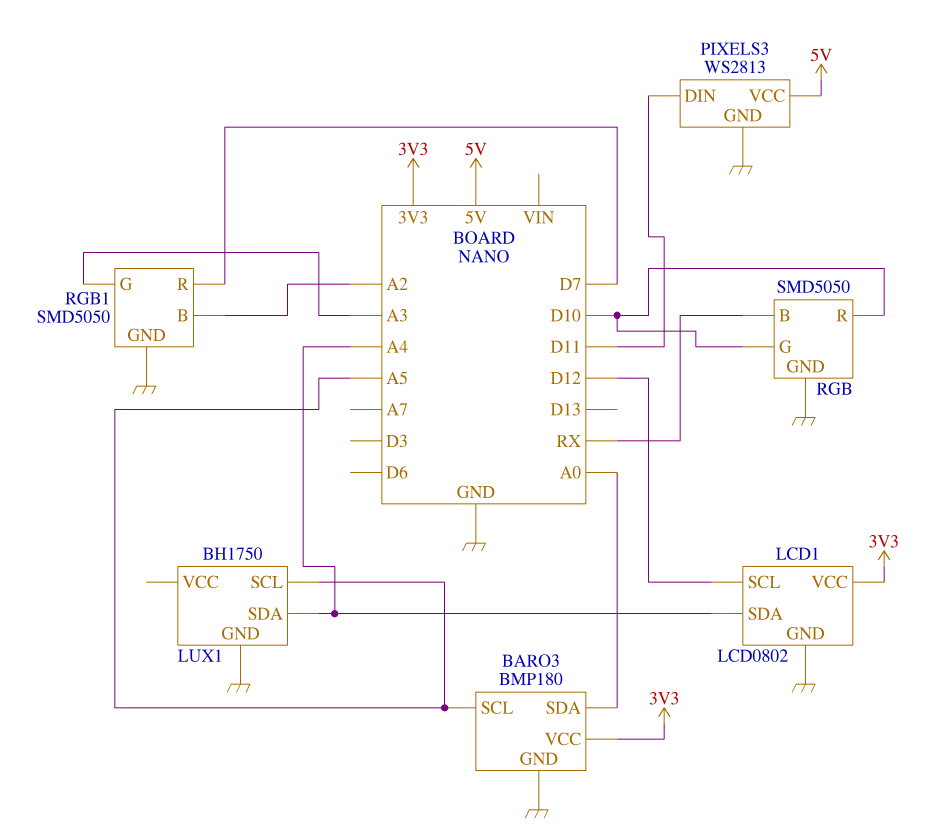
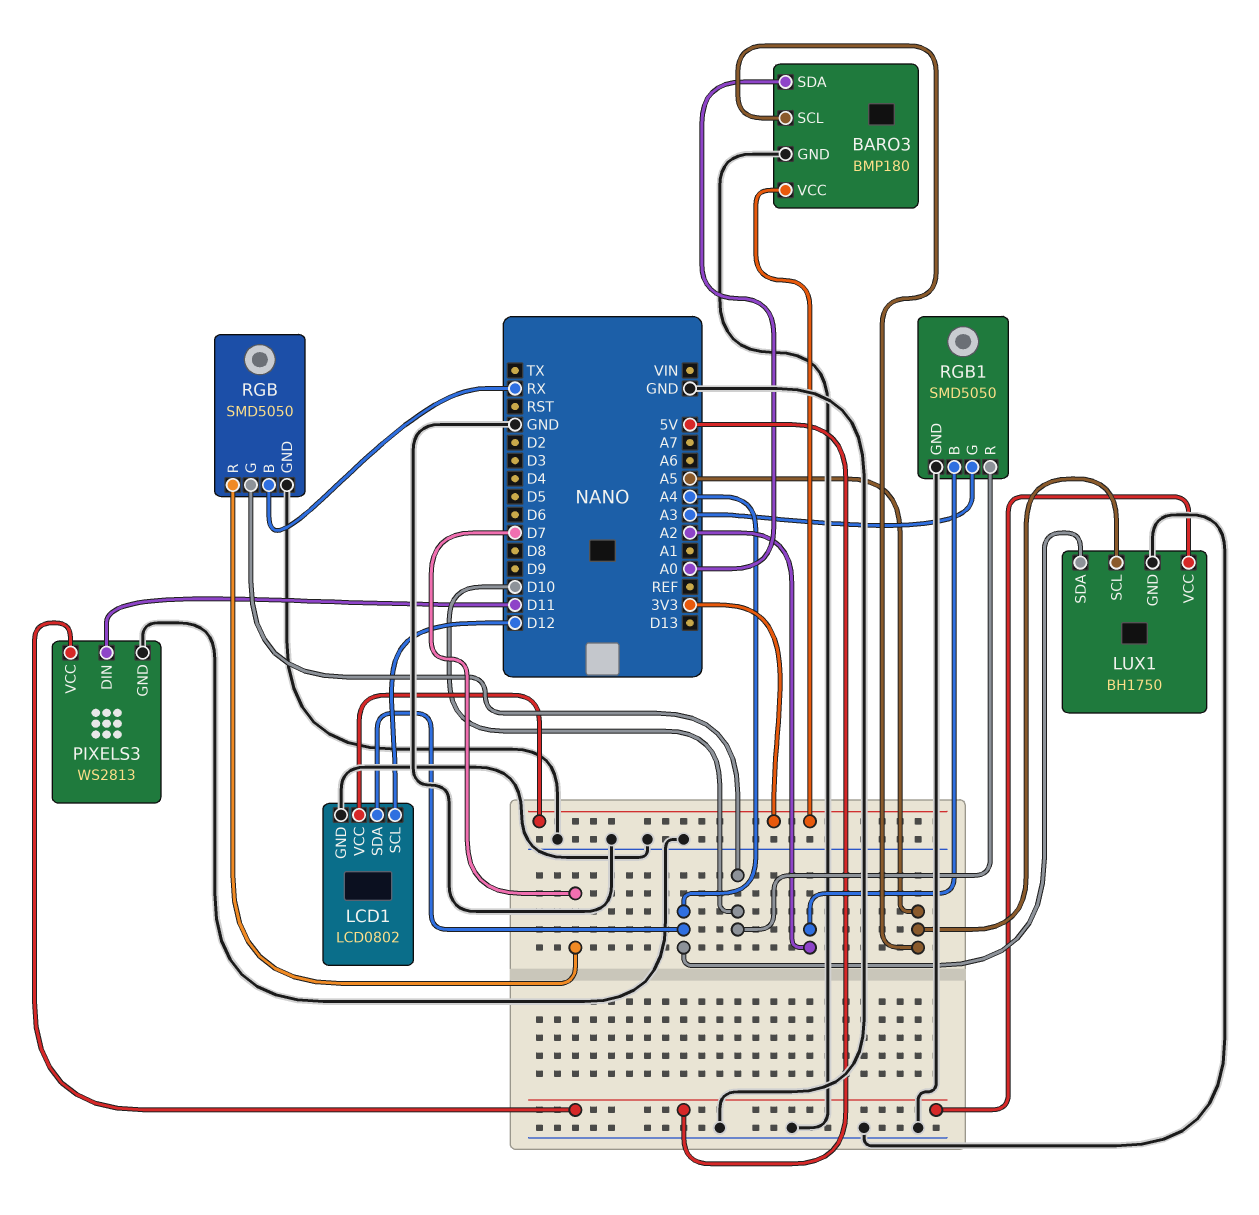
LUX1 pin VCC: none -> 5V
RGB pin R: D10 -> D7
RGB1 pin R: D7 -> D10

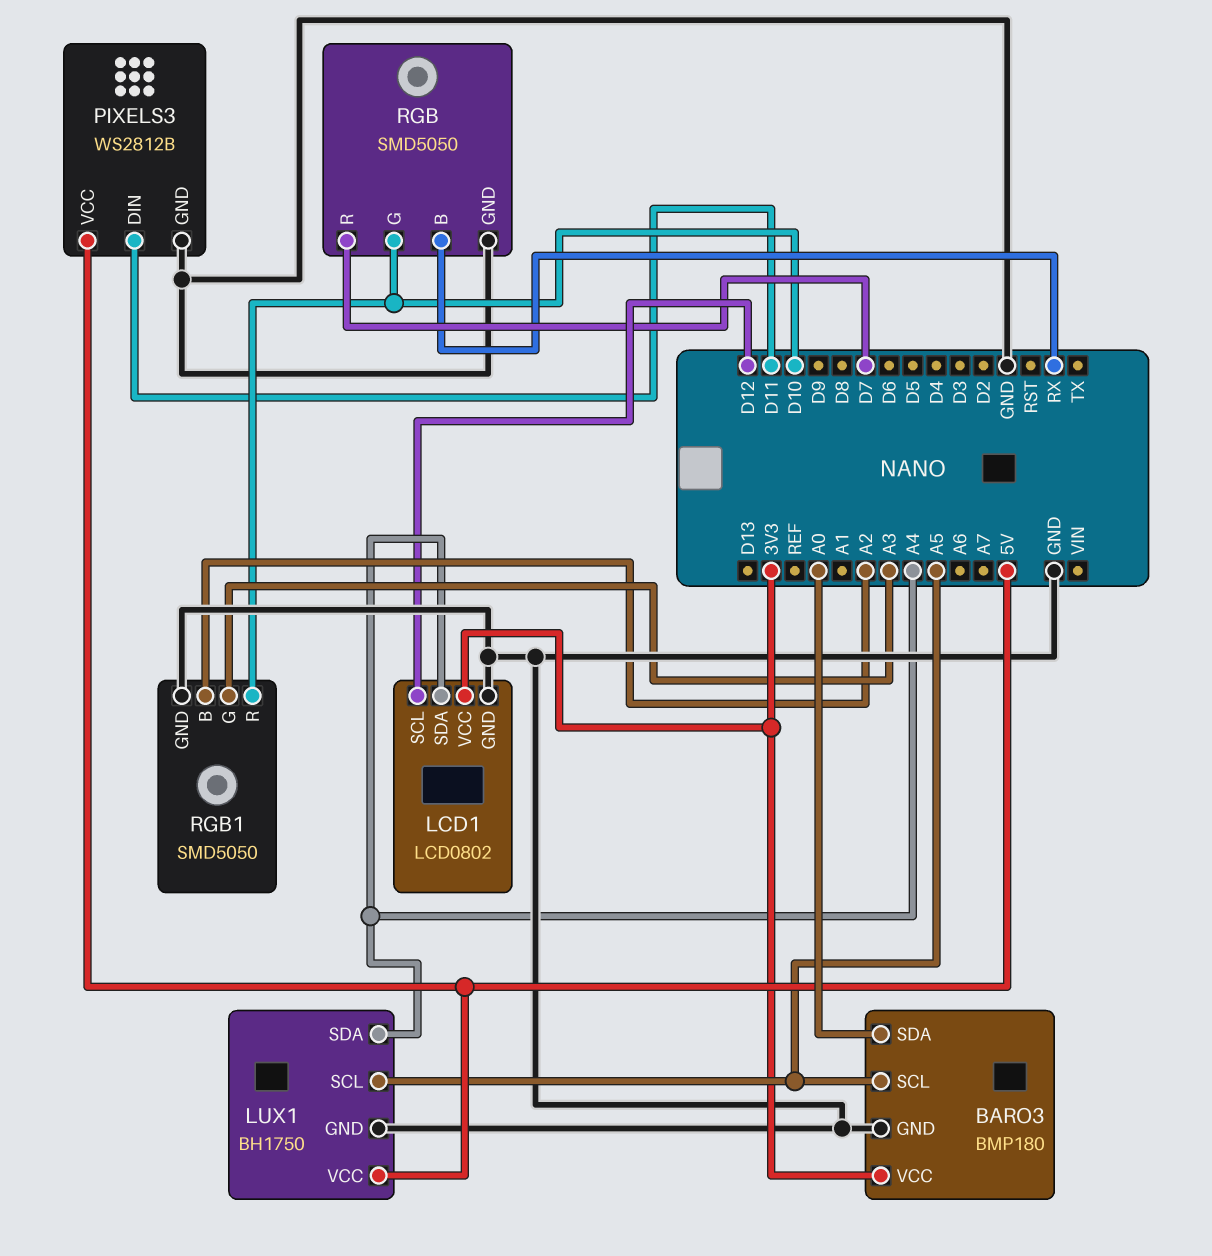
PIXELS3: WS2813 -> WS2812B

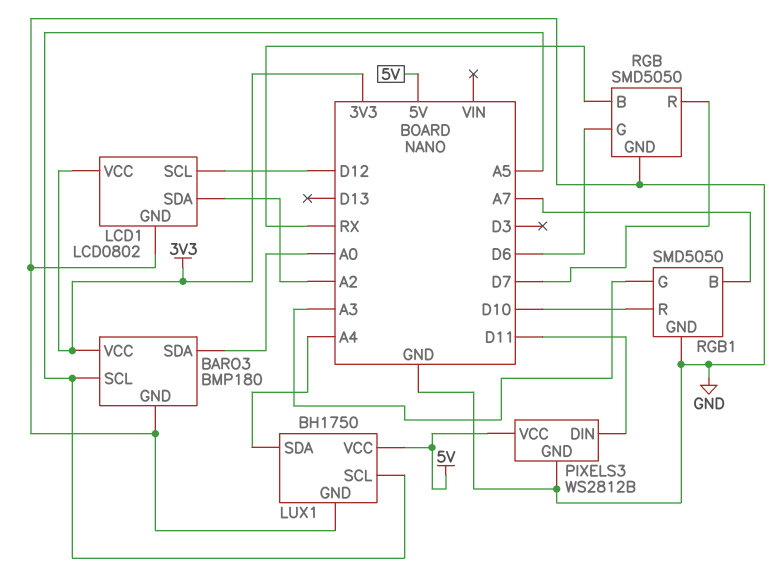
LCD1 pin SDA: A4 -> A2
RGB pin G: D10 -> D6
RGB1 pin B: A2 -> A7

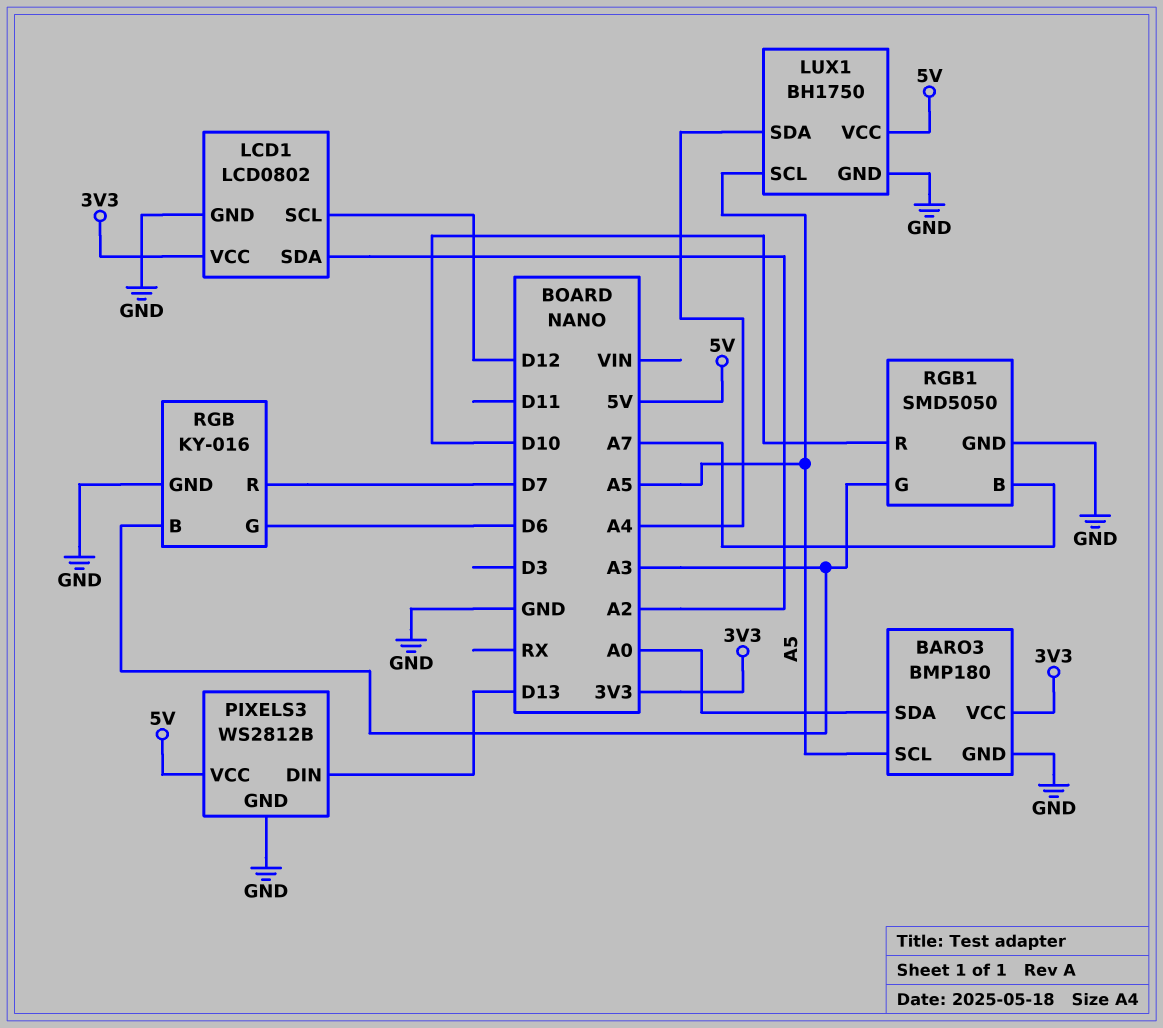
PIXELS3 pin DIN: D11 -> D13
RGB: SMD5050 -> KY-016
RGB pin B: RX -> A3

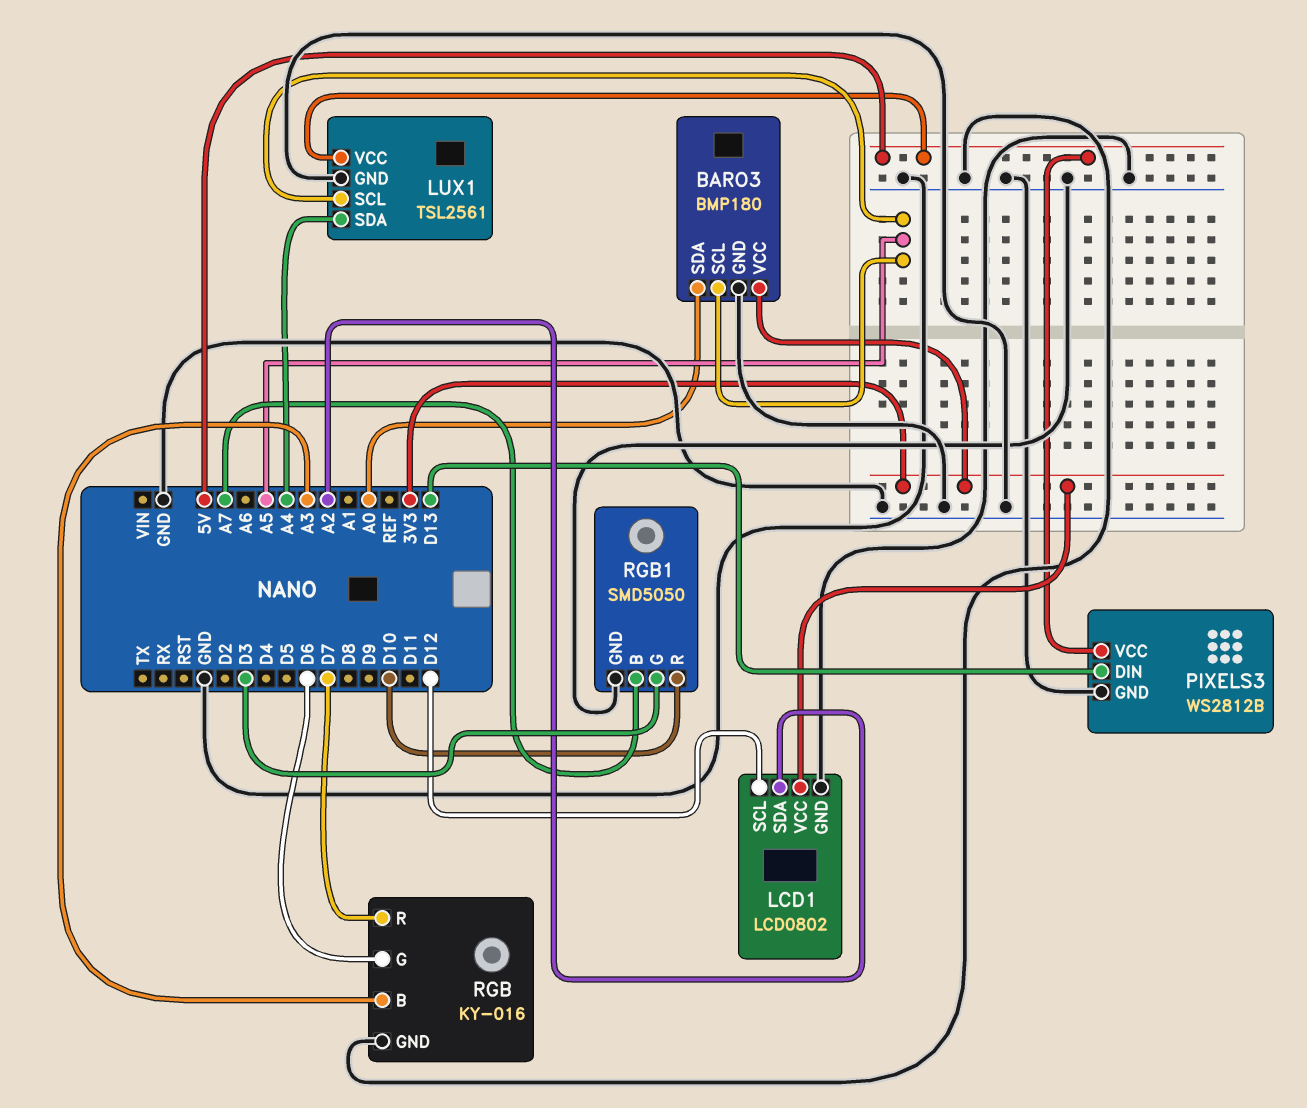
LUX1: BH1750 -> TSL2561
RGB1 pin G: A3 -> D3

